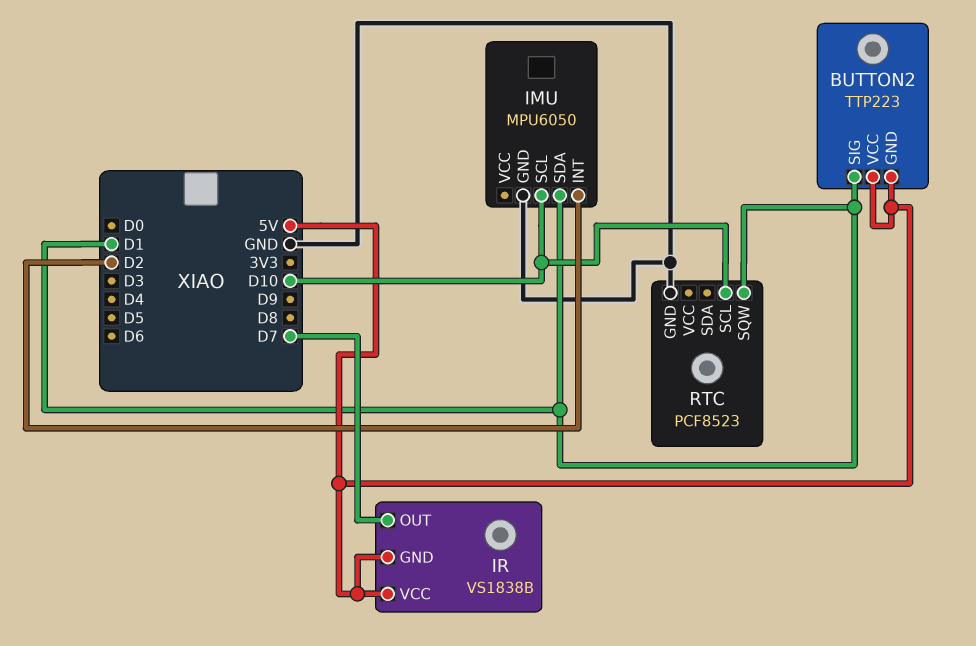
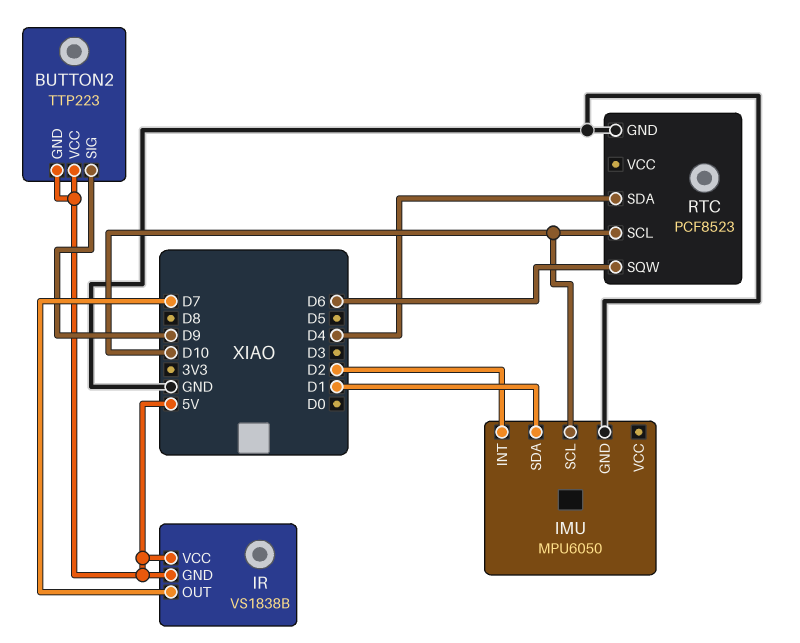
BUTTON2 pin SIG: D1 -> D9
RTC pin SDA: none -> D4
RTC pin SQW: D1 -> D6

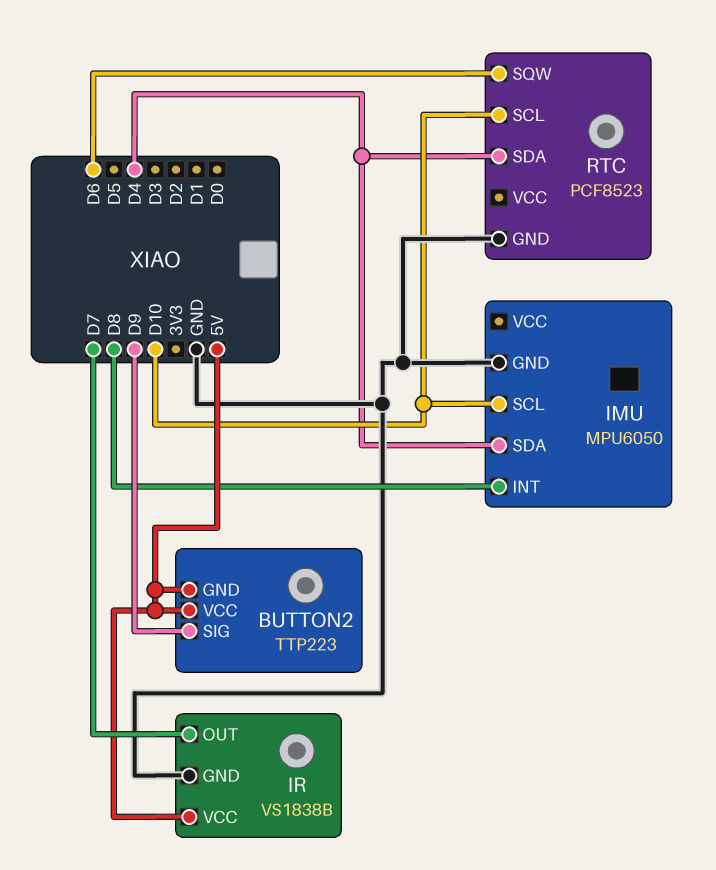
IMU pin INT: D2 -> D8
IMU pin SDA: D1 -> D4
IR pin GND: 5V -> GND

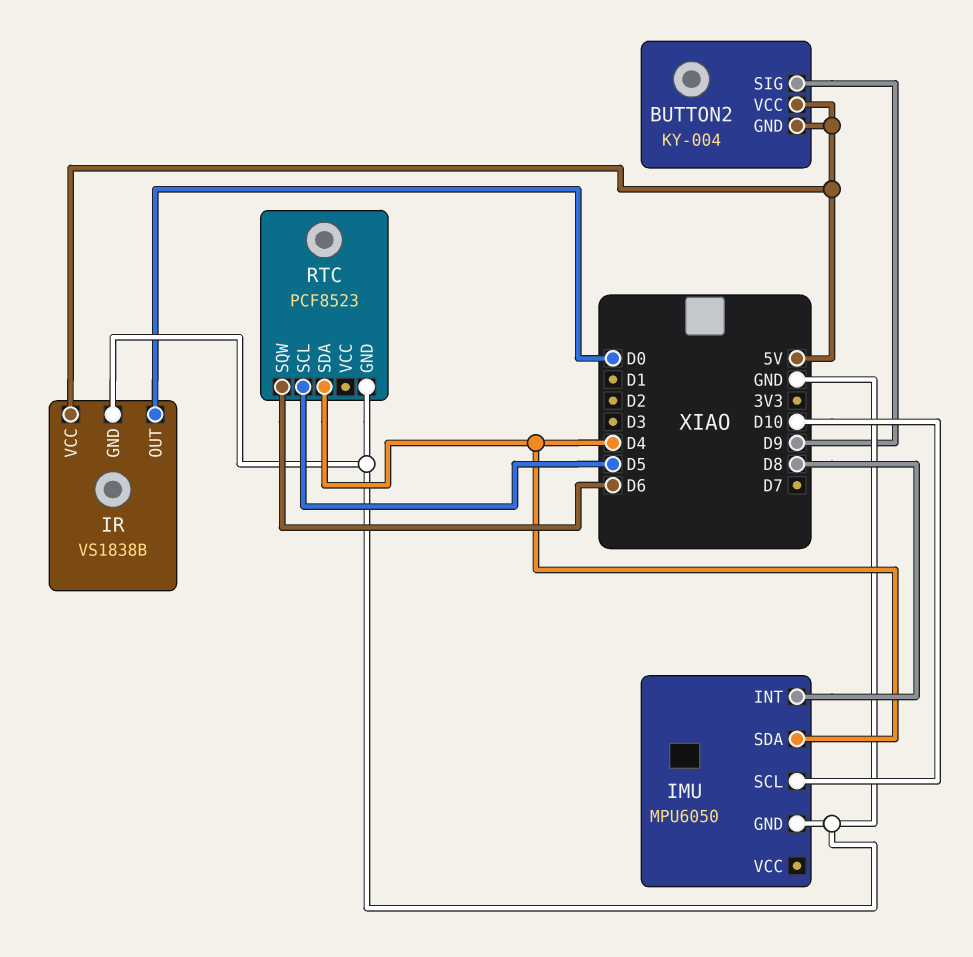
BUTTON2: TTP223 -> KY-004
IR pin OUT: D7 -> D0
RTC pin SCL: D10 -> D5

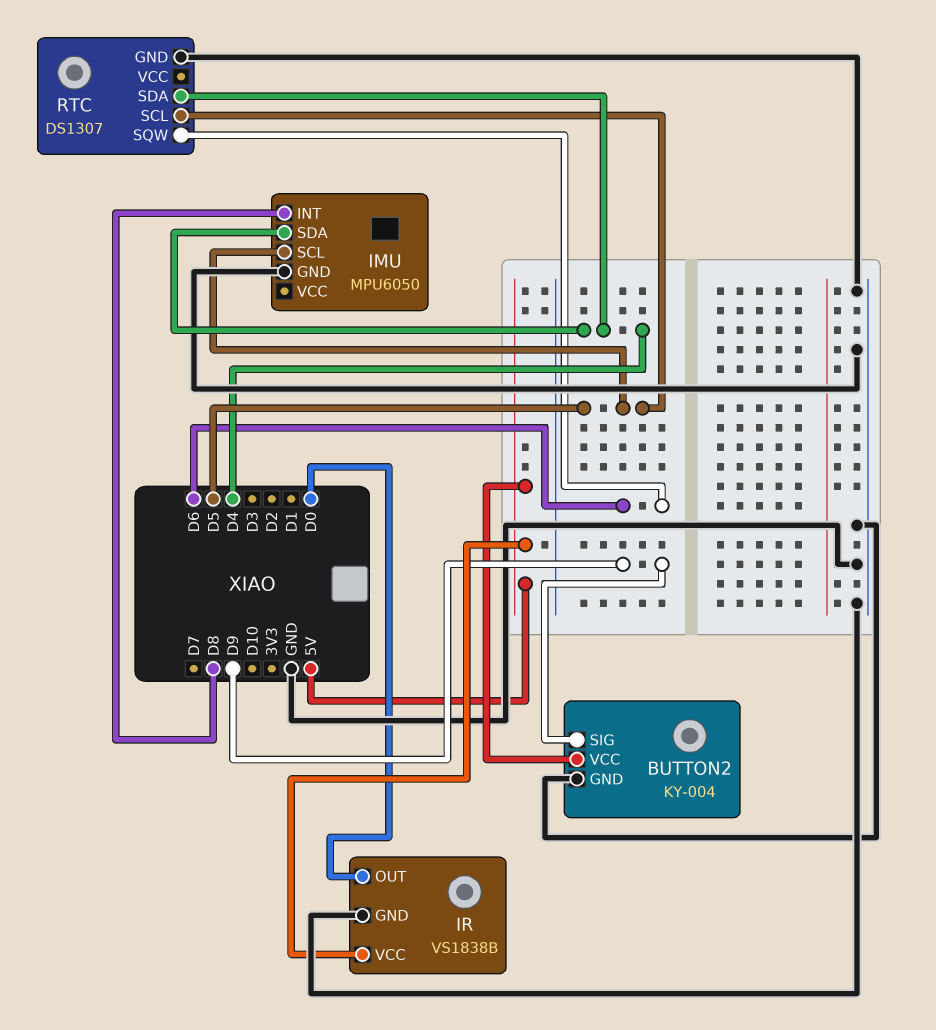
BUTTON2 pin GND: 5V -> GND
IMU pin SCL: D10 -> D5
RTC: PCF8523 -> DS1307

